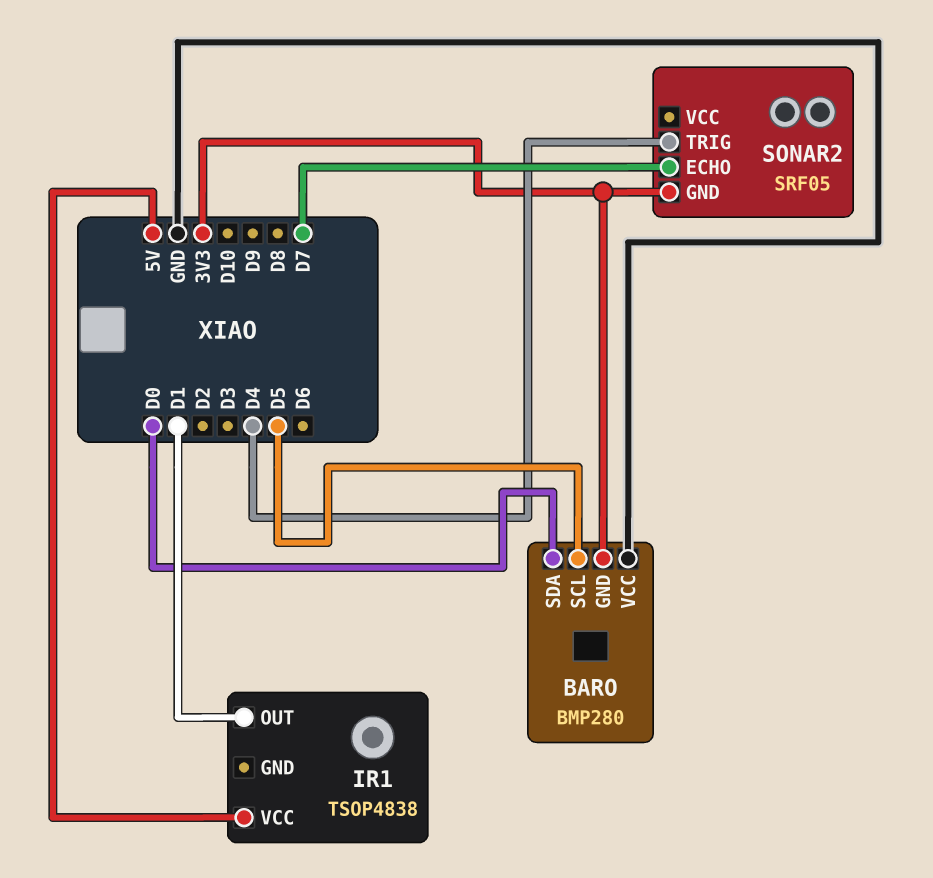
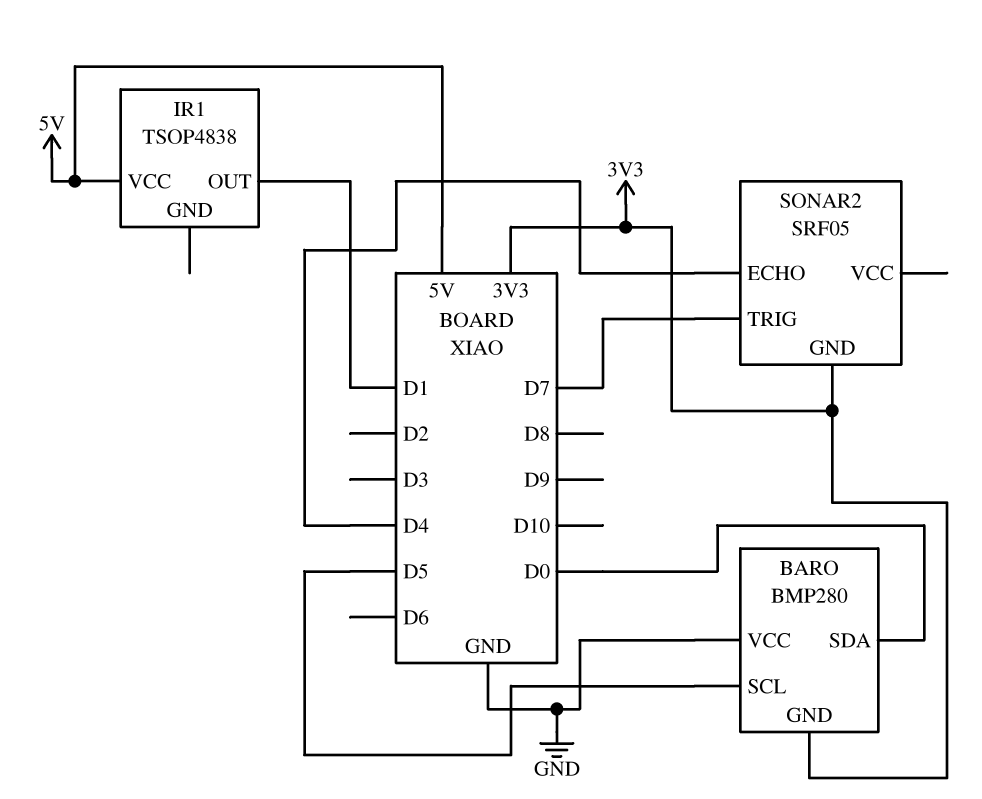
SONAR2 pin ECHO: D7 -> D4
SONAR2 pin TRIG: D4 -> D7

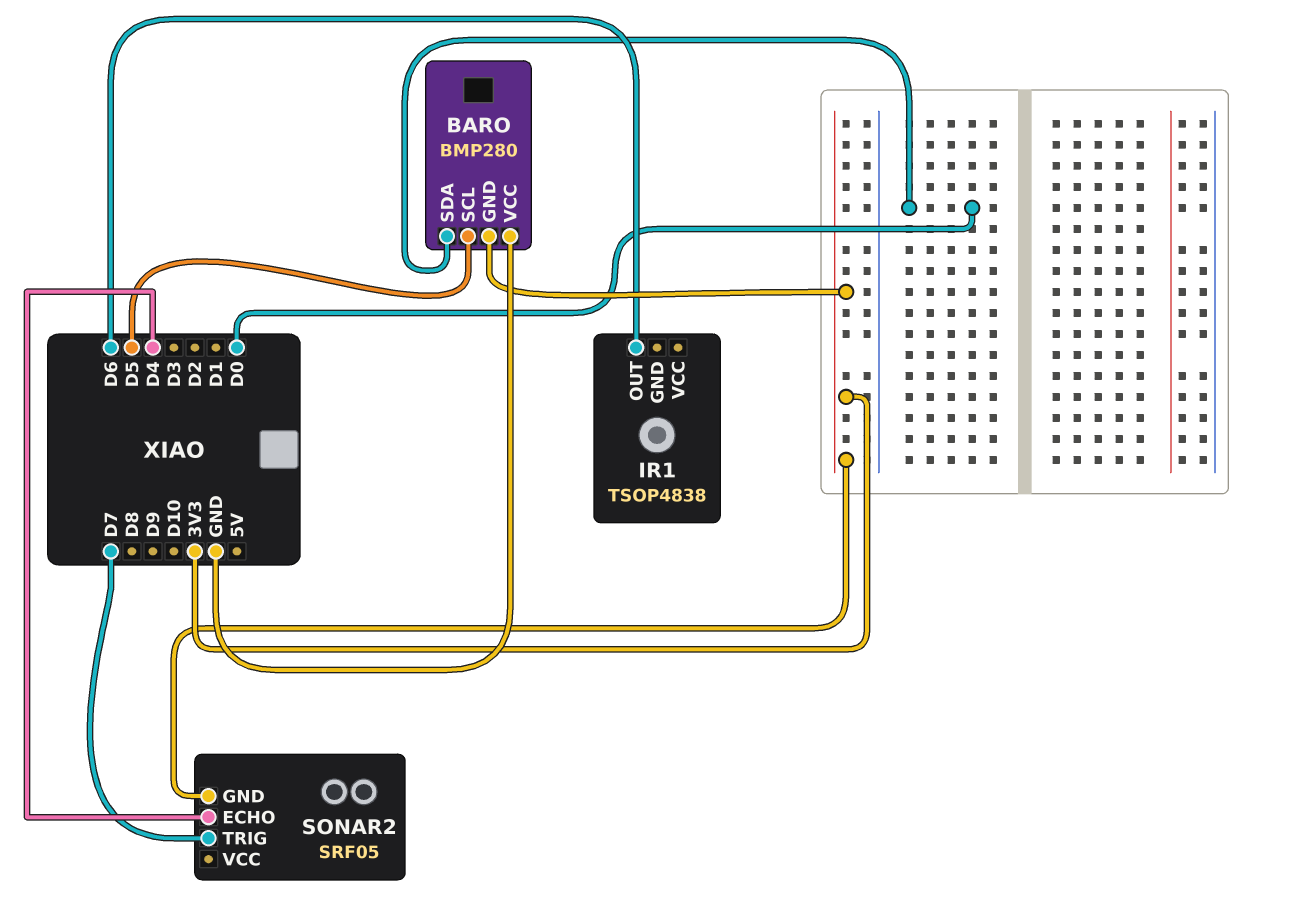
IR1 pin OUT: D1 -> D6
IR1 pin VCC: 5V -> none

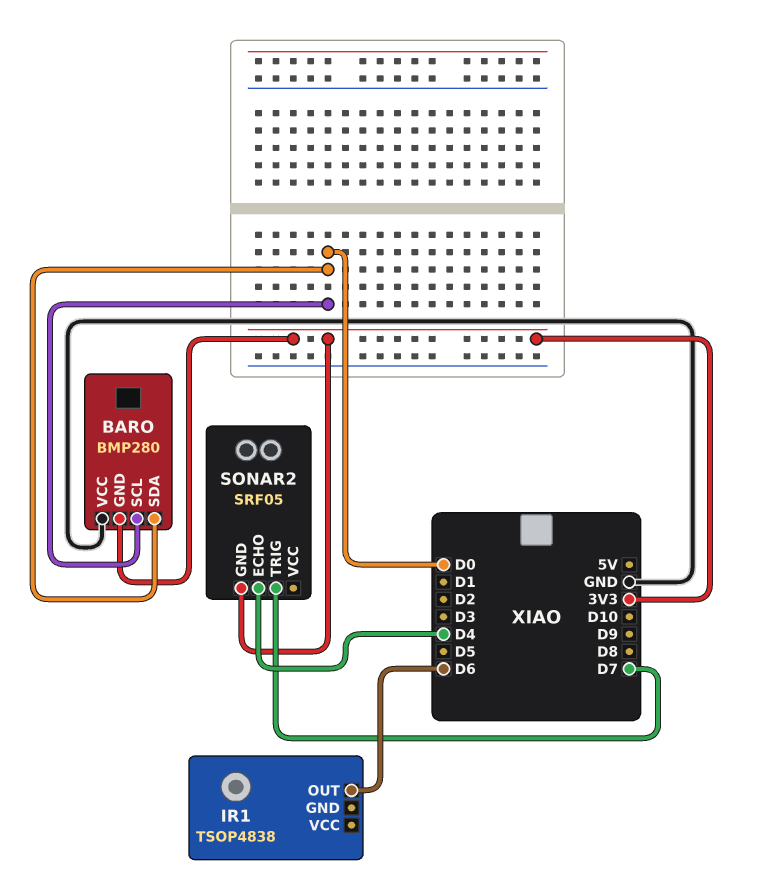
BARO pin SCL: D5 -> D0

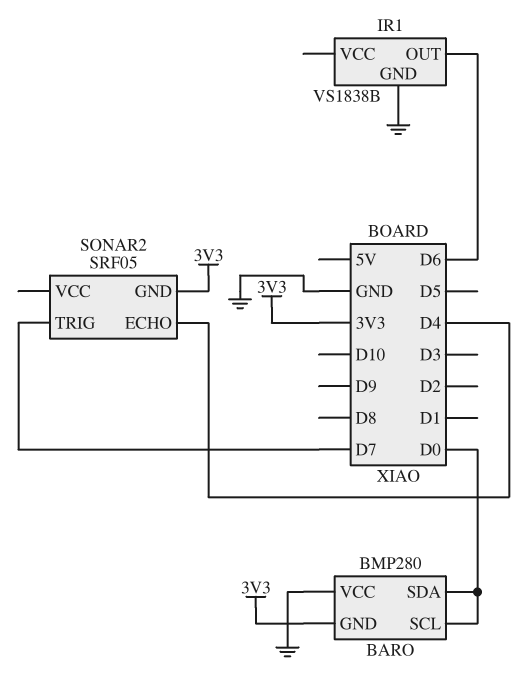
IR1: TSOP4838 -> VS1838B
IR1 pin GND: none -> GND

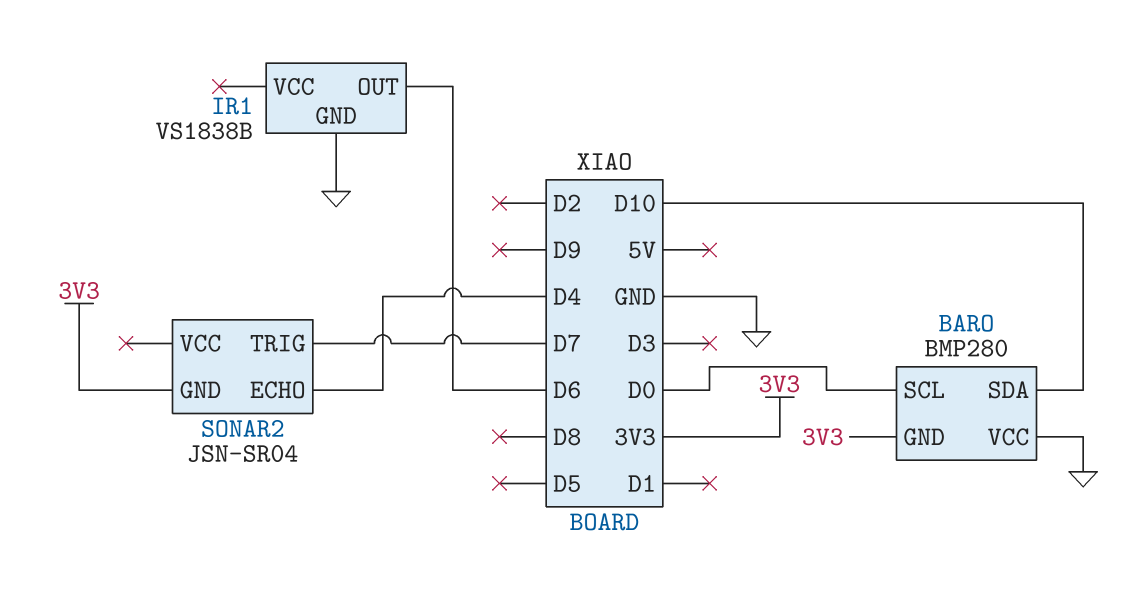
BARO pin SDA: D0 -> D10
SONAR2: SRF05 -> JSN-SR04

